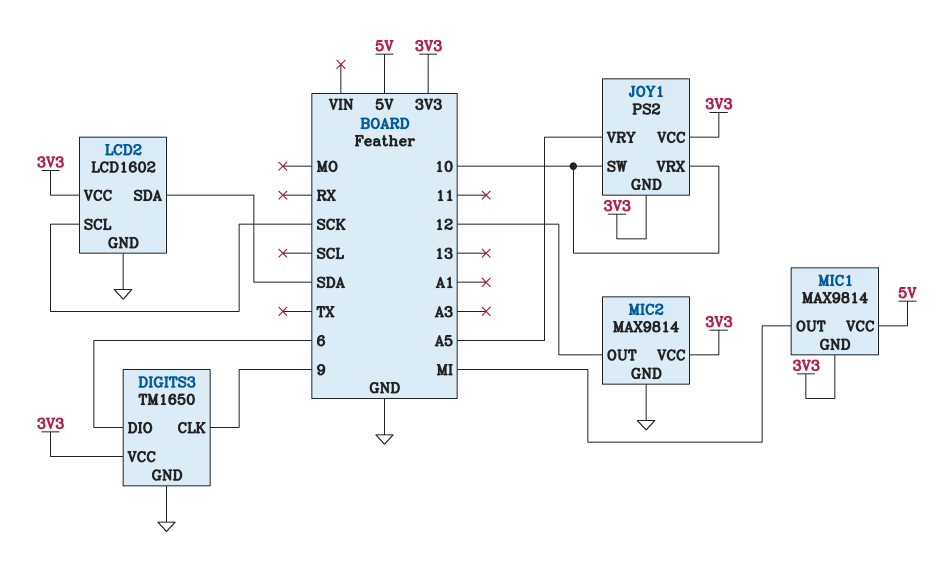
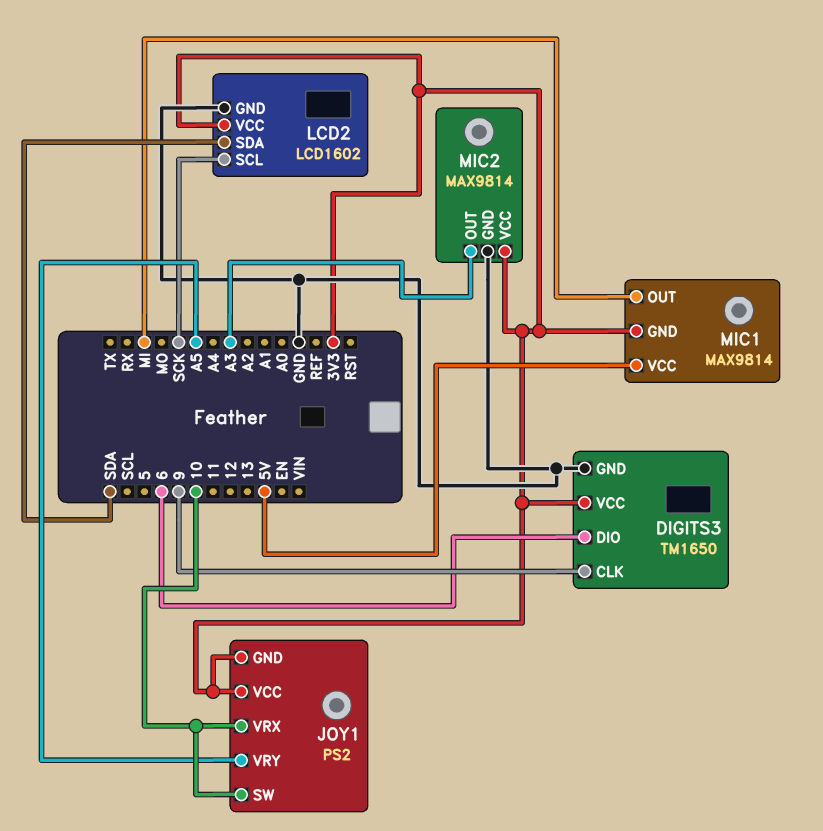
MIC2 pin OUT: 12 -> A3

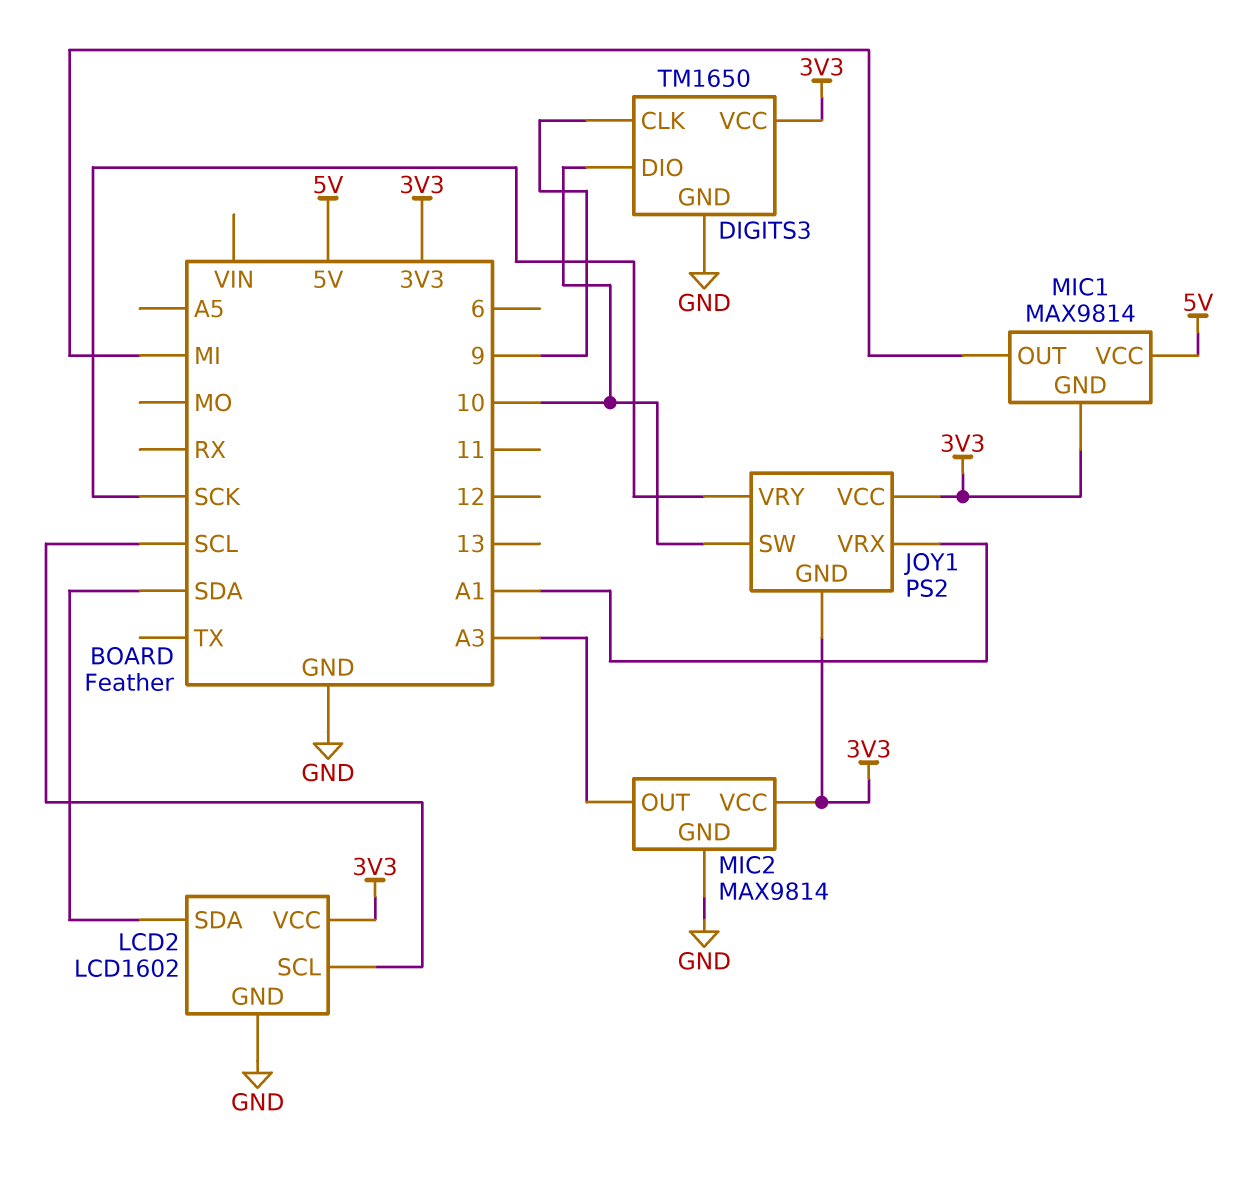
DIGITS3 pin DIO: 6 -> 10
JOY1 pin VRX: 10 -> A1
JOY1 pin VRY: A5 -> SCK
LCD2 pin SCL: SCK -> SCL

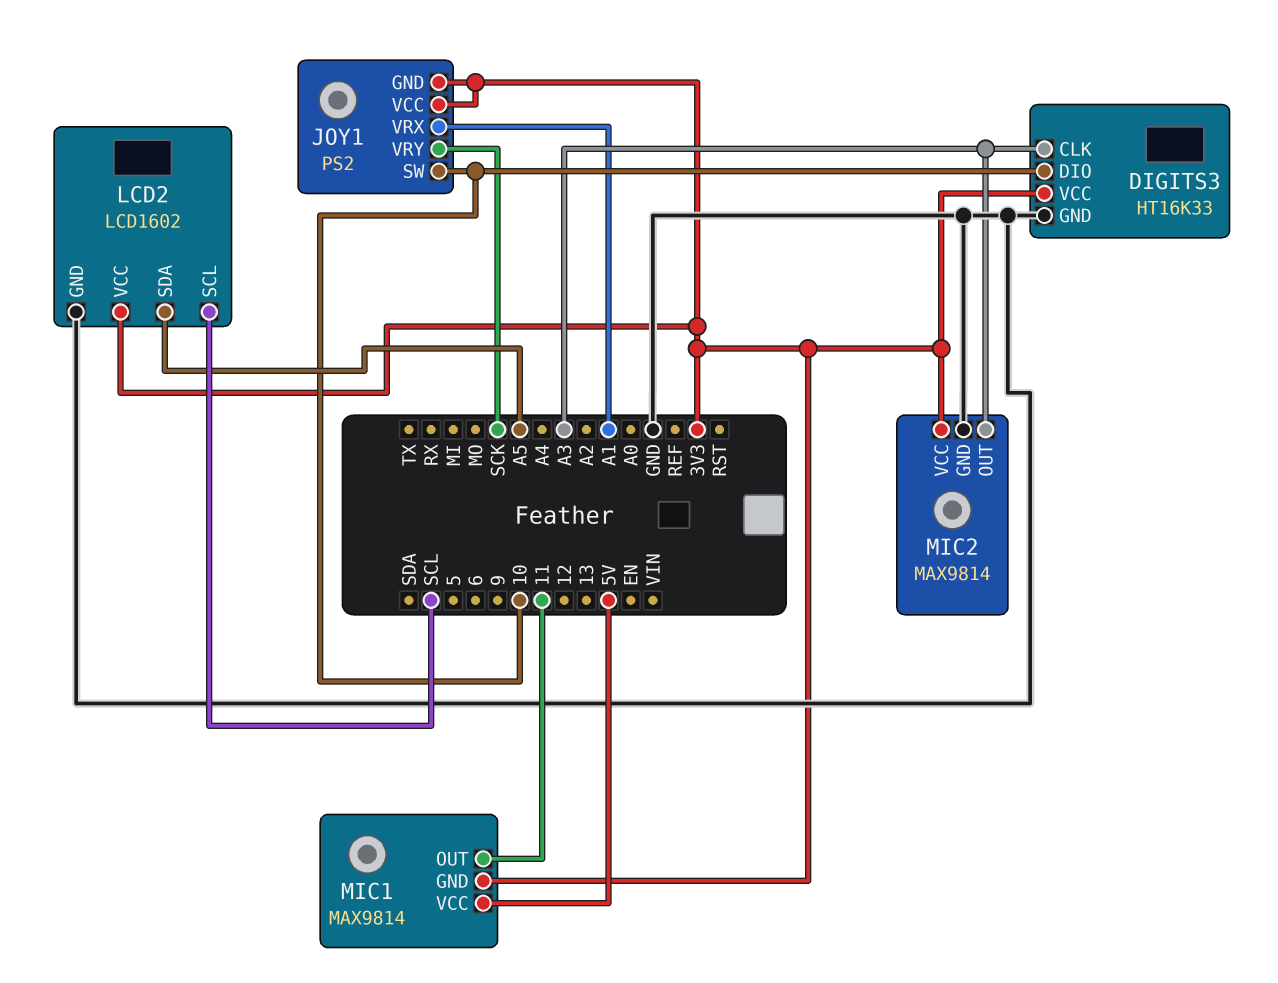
DIGITS3: TM1650 -> HT16K33
DIGITS3 pin CLK: 9 -> A3
LCD2 pin SDA: SDA -> A5
MIC1 pin OUT: MI -> 11

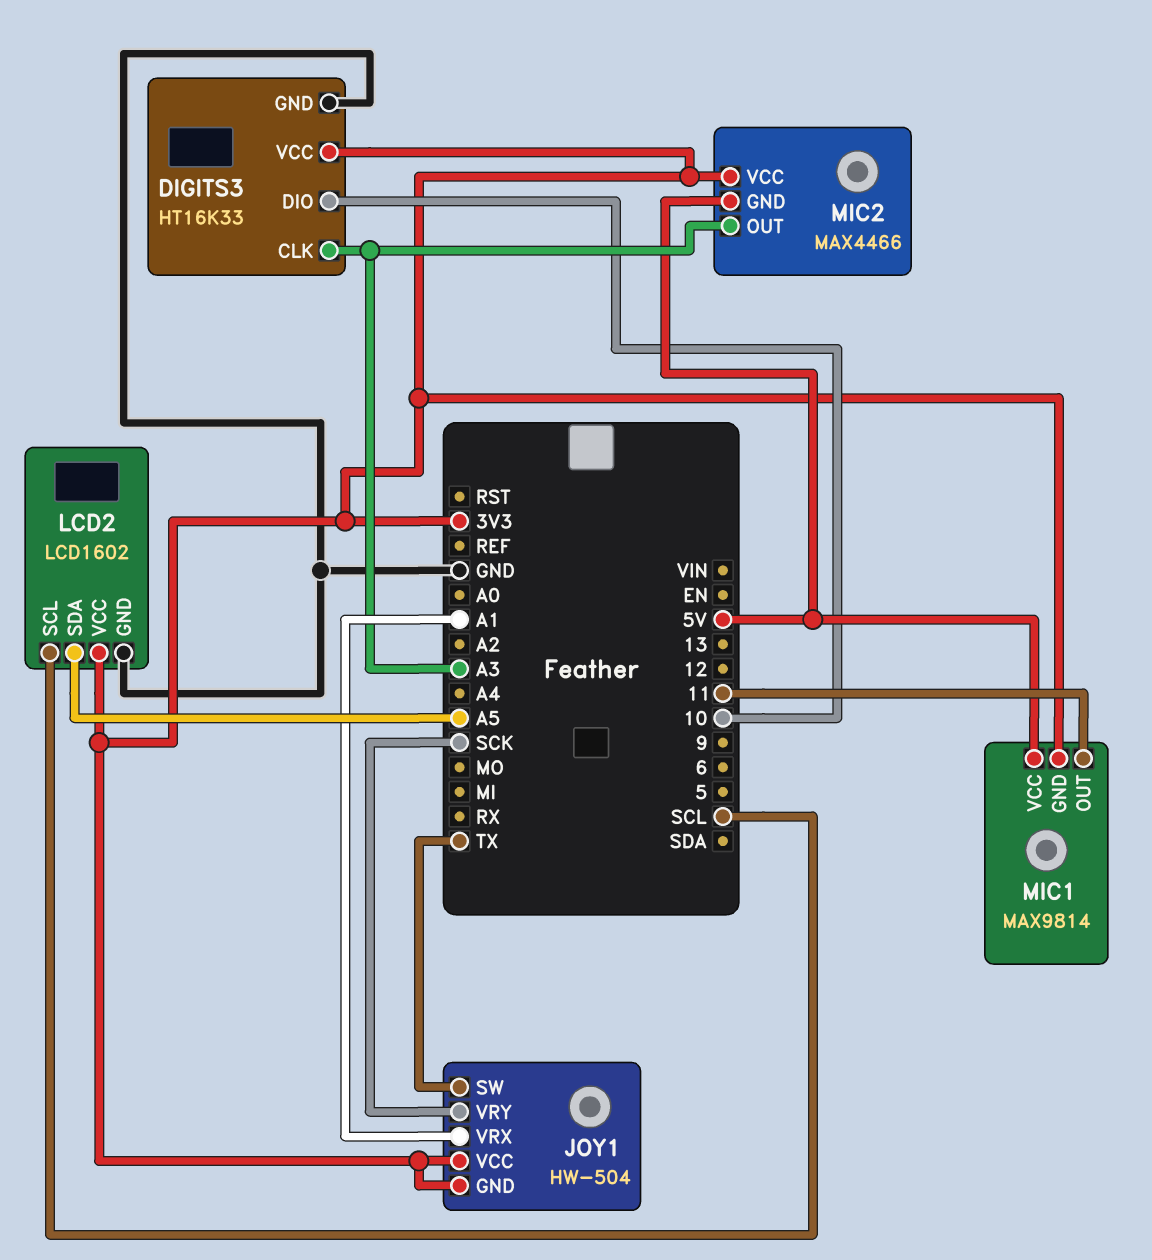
JOY1: PS2 -> HW-504
JOY1 pin SW: 10 -> TX
MIC2: MAX9814 -> MAX4466
MIC2 pin GND: GND -> 5V

